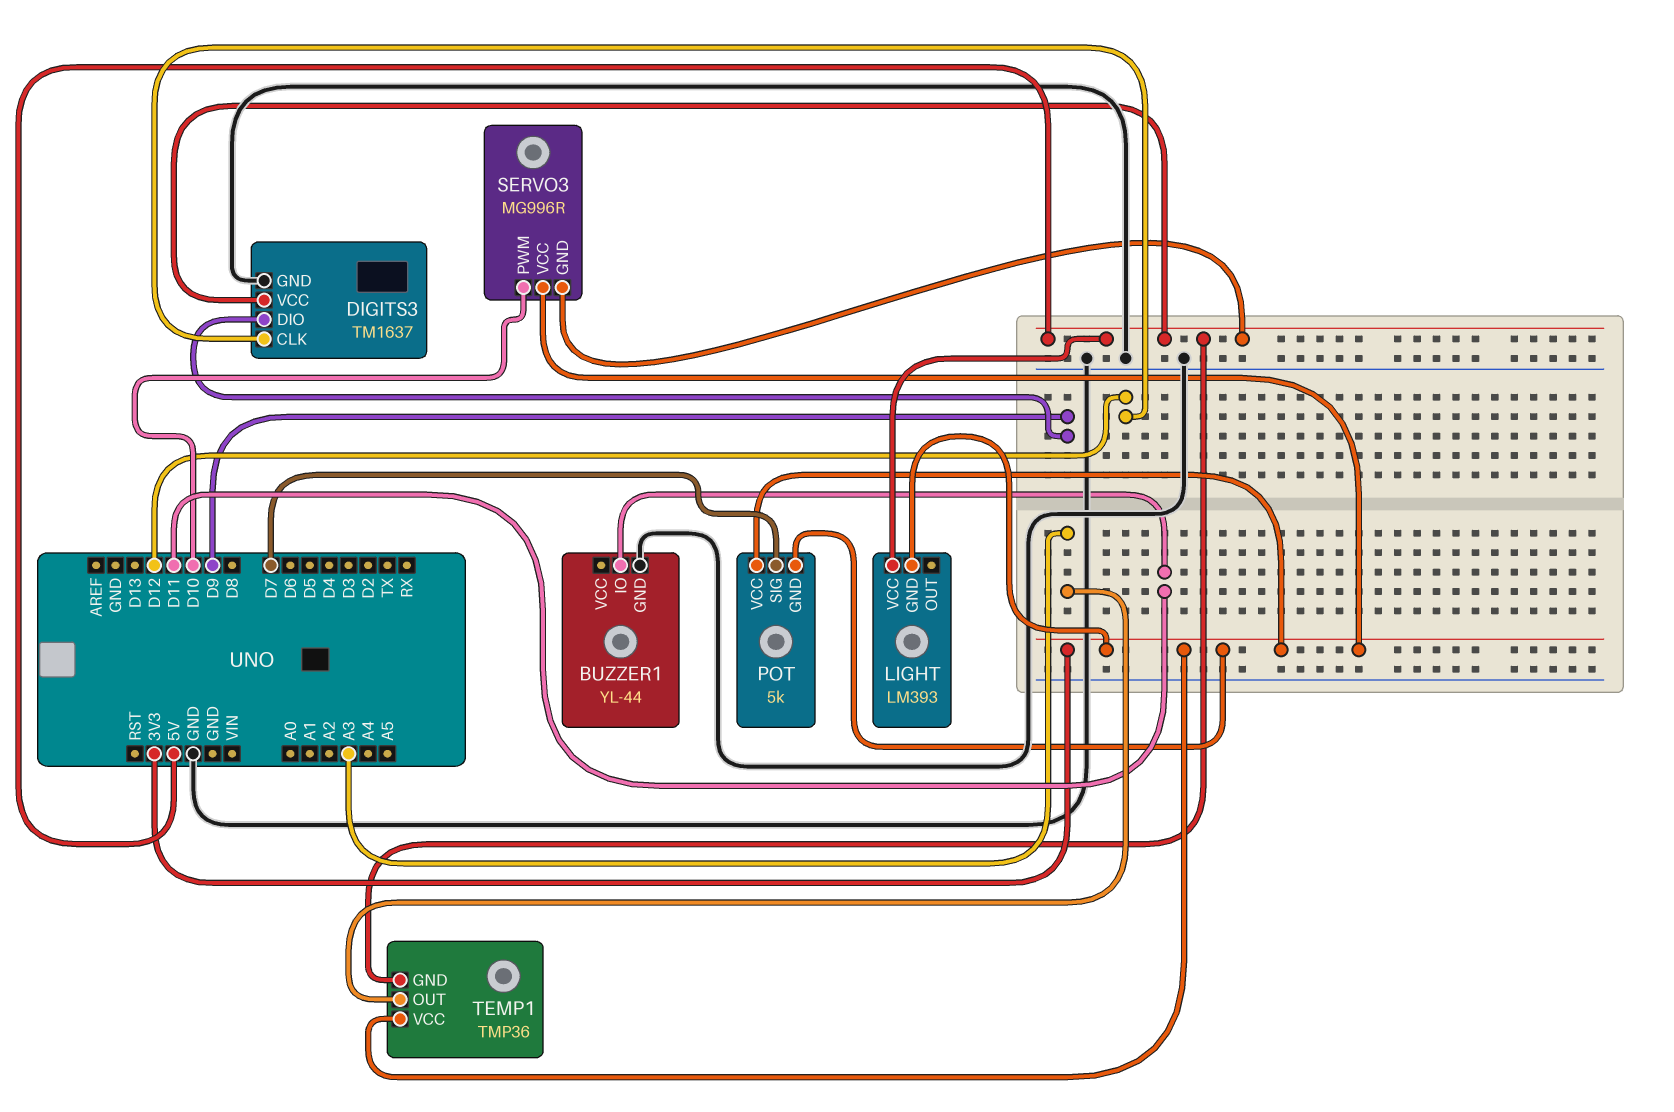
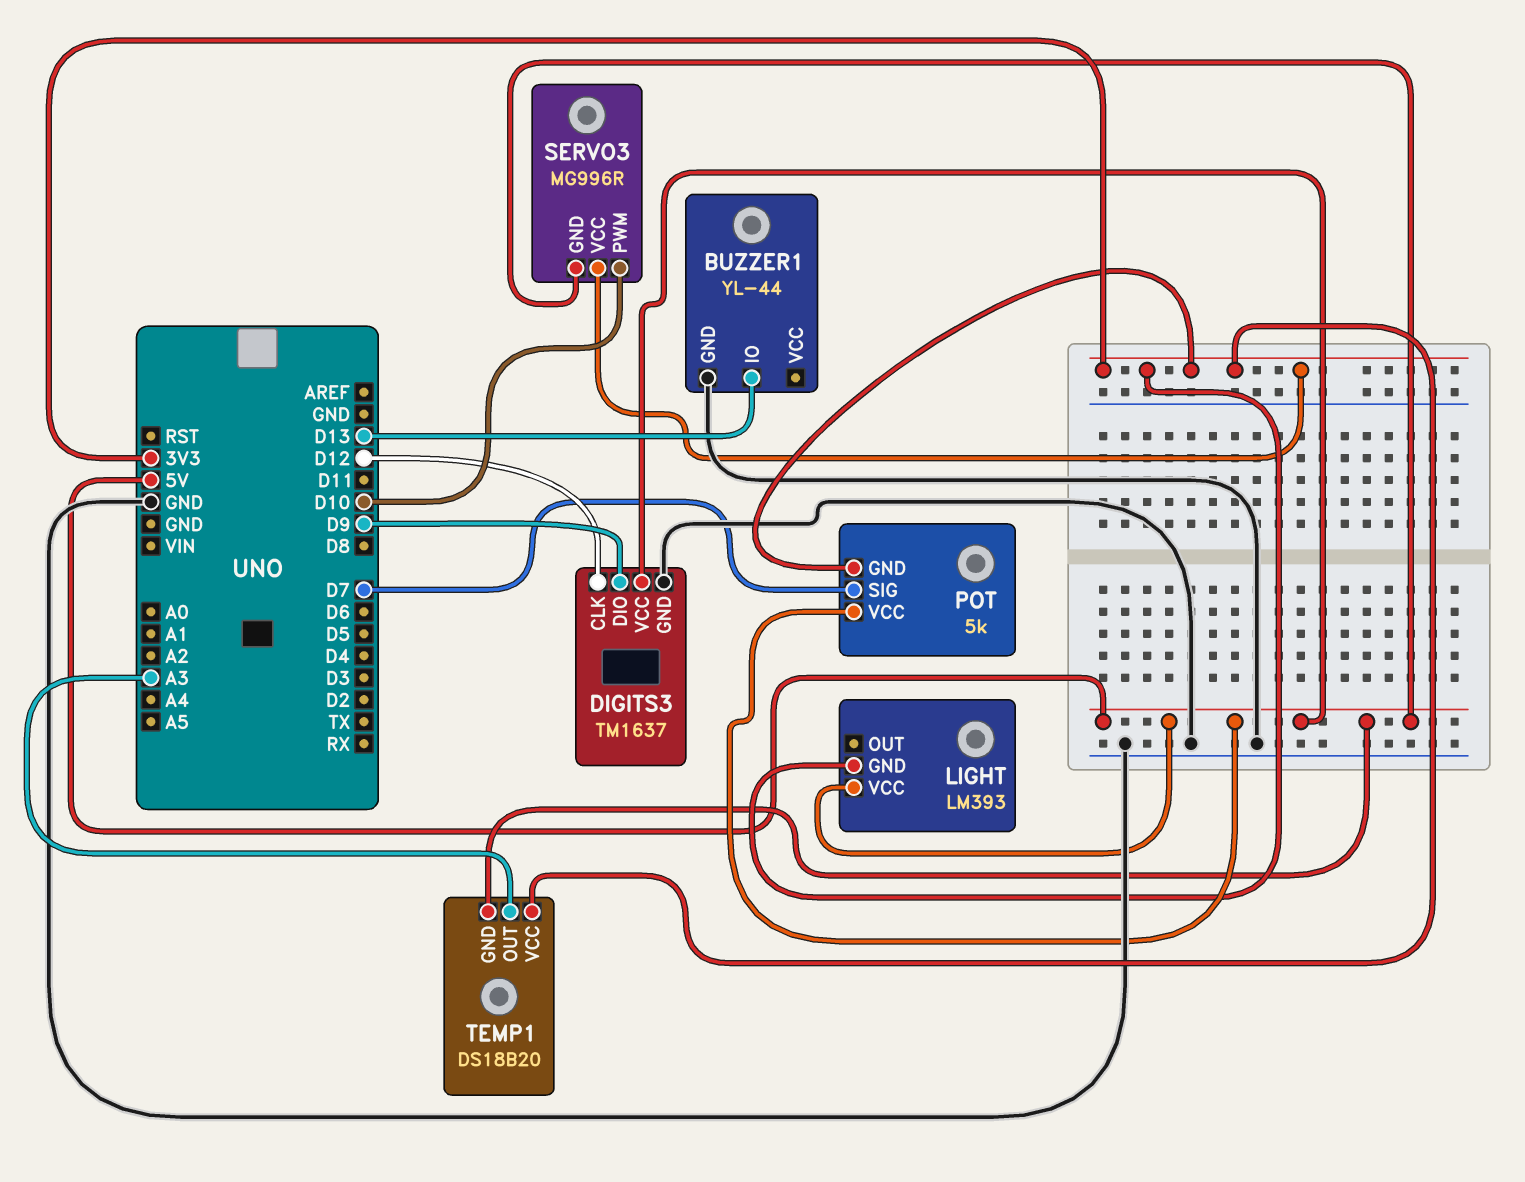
BUZZER1 pin IO: D11 -> D13
POT pin VCC: 3V3 -> 5V
TEMP1: TMP36 -> DS18B20

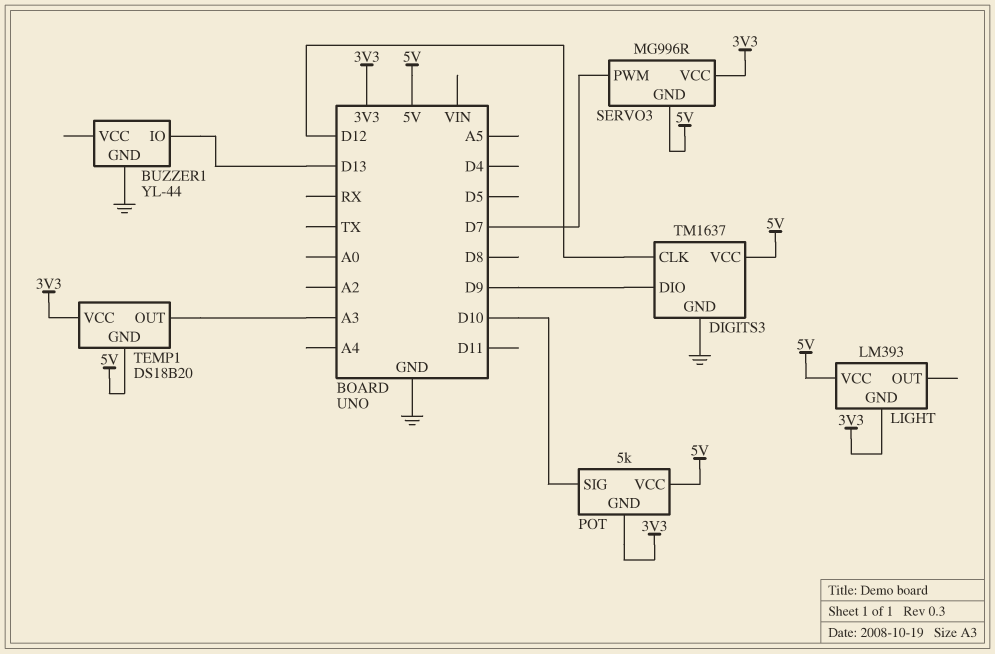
POT pin SIG: D7 -> D10
SERVO3 pin PWM: D10 -> D7

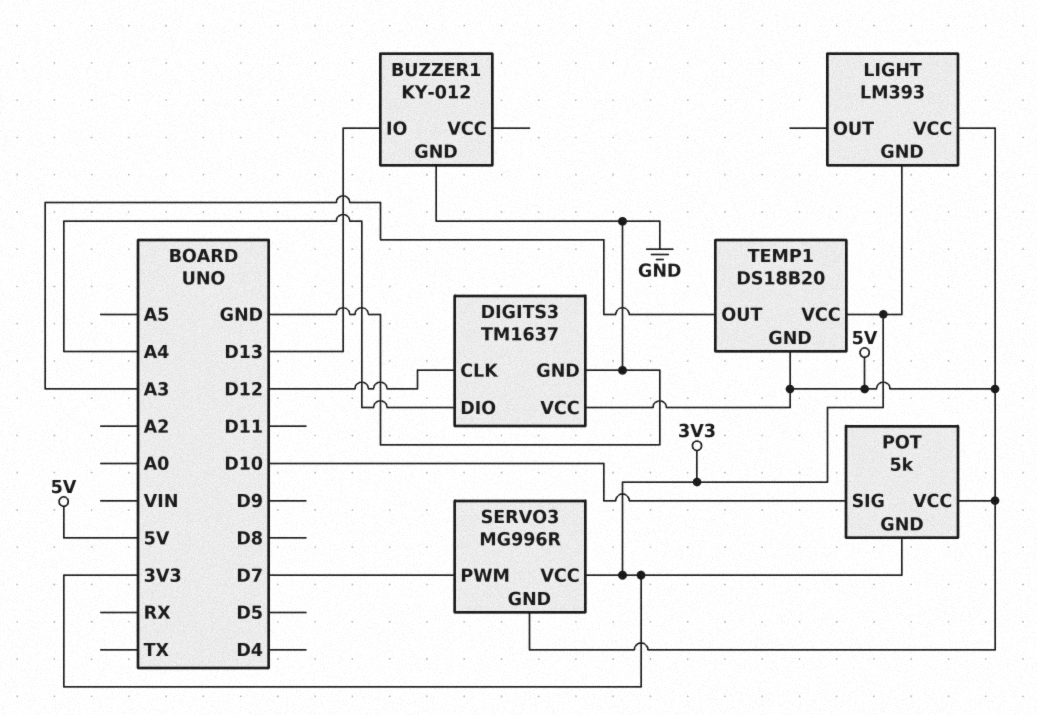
BUZZER1: YL-44 -> KY-012
DIGITS3 pin DIO: D9 -> A4

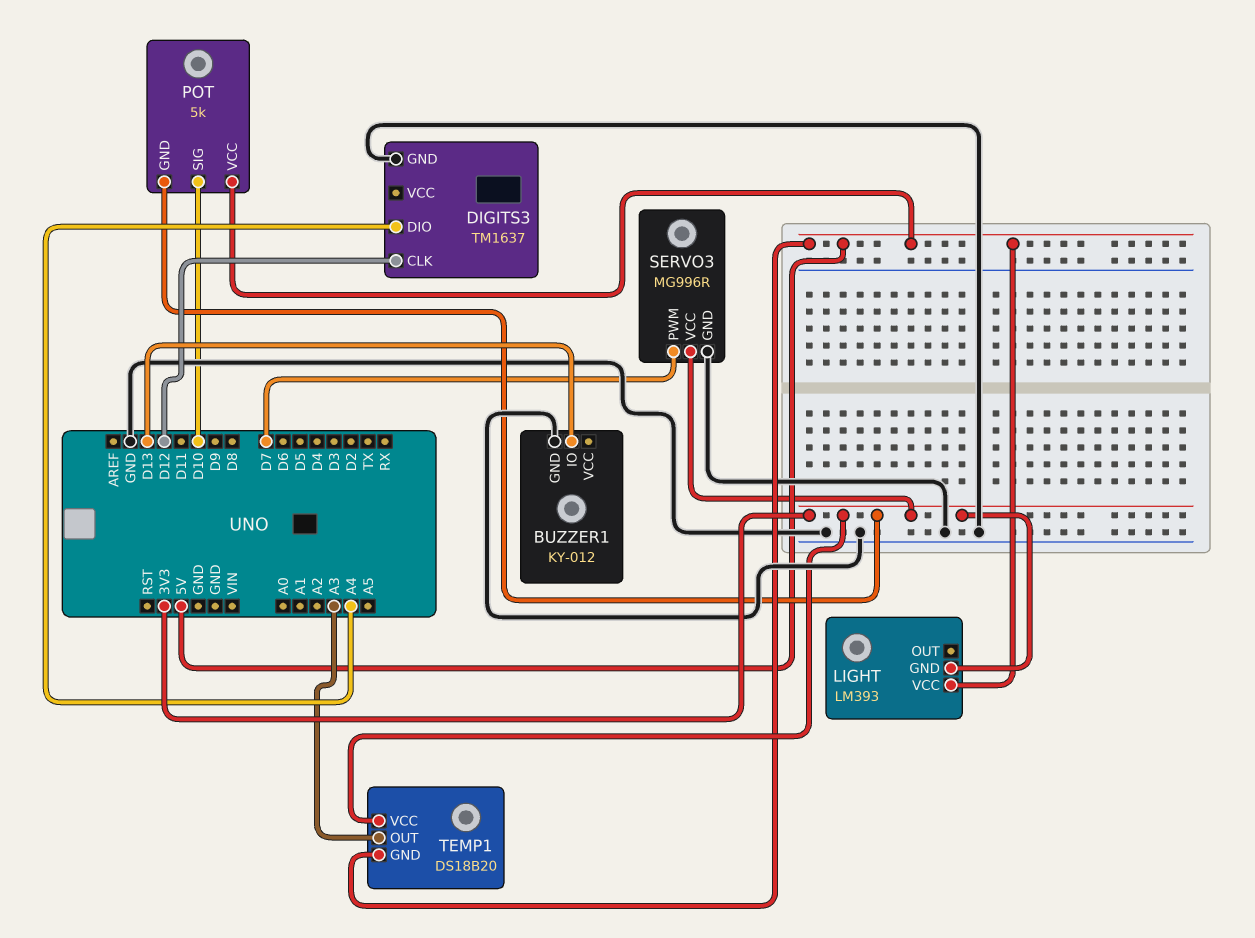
DIGITS3 pin VCC: 5V -> none
SERVO3 pin GND: 5V -> GND

